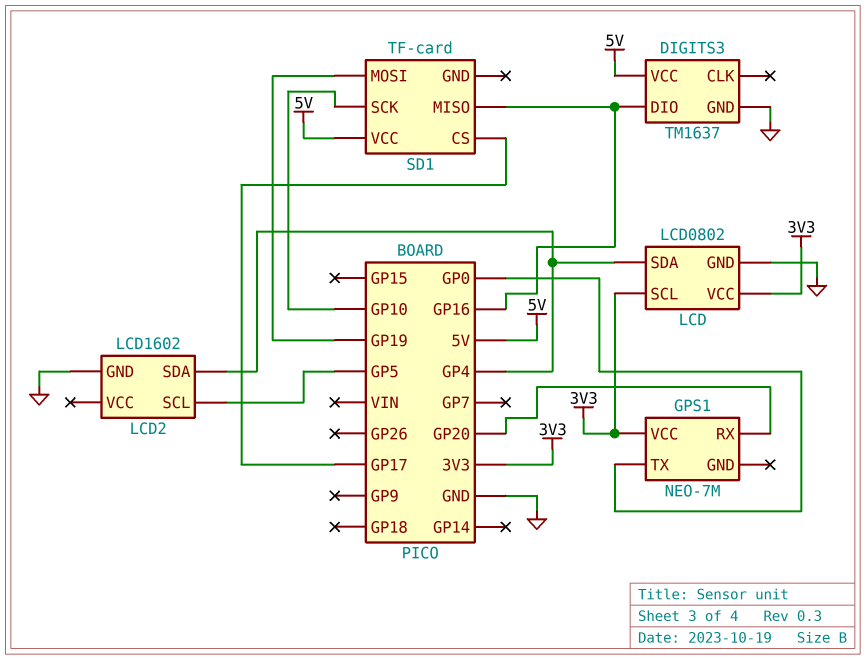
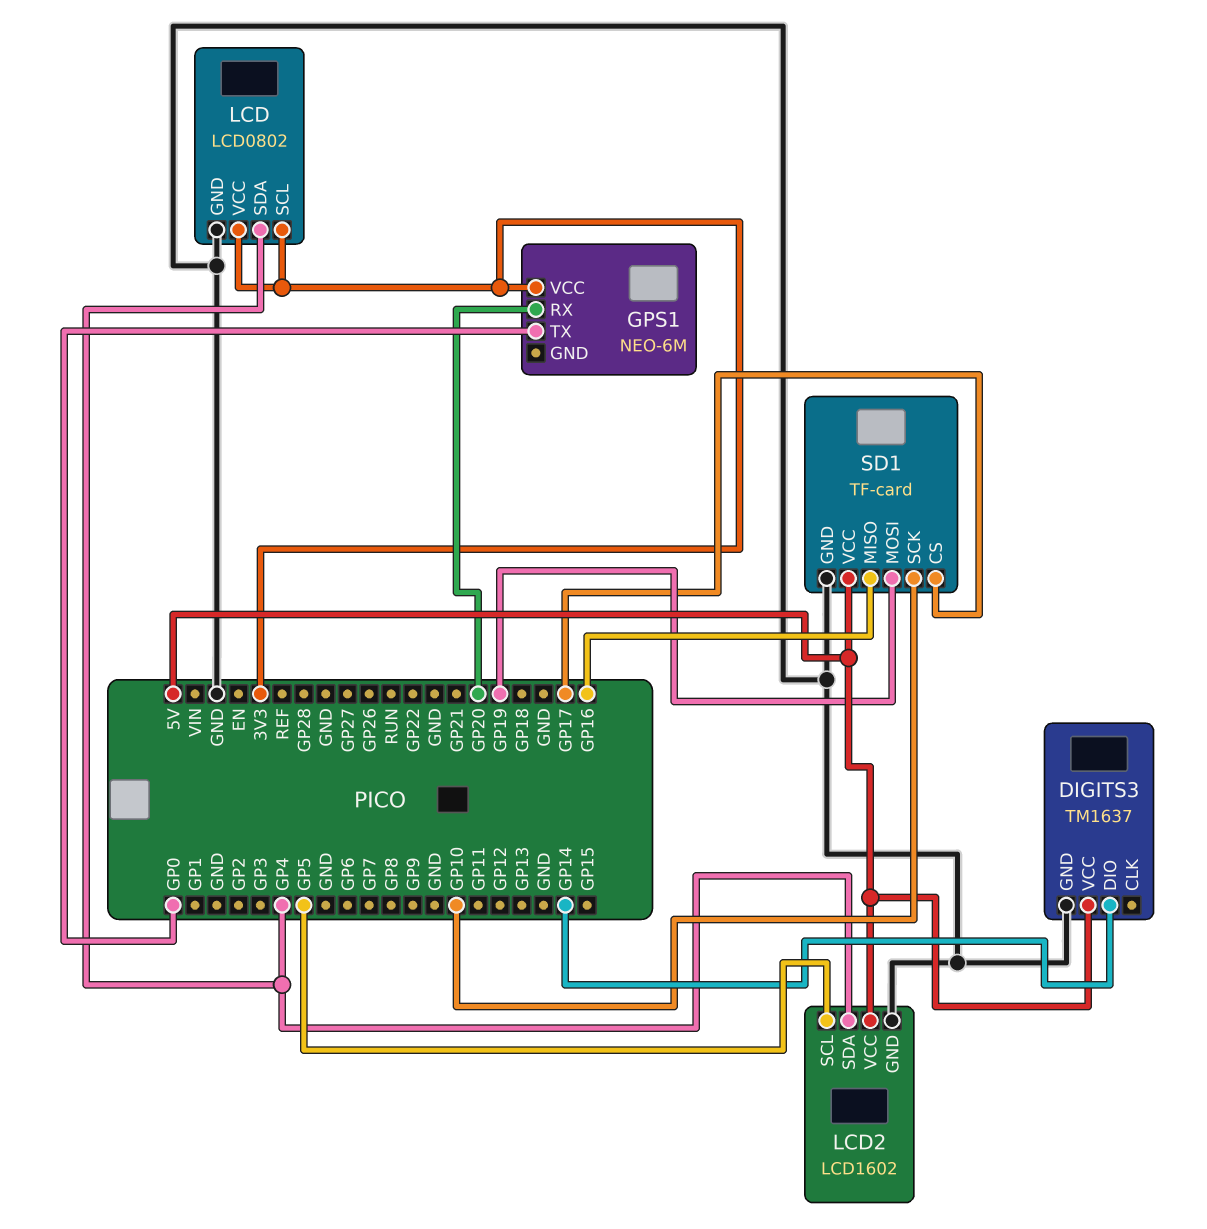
DIGITS3 pin DIO: GP16 -> GP14
GPS1: NEO-7M -> NEO-6M
LCD2 pin VCC: none -> 5V
SD1 pin GND: none -> GND

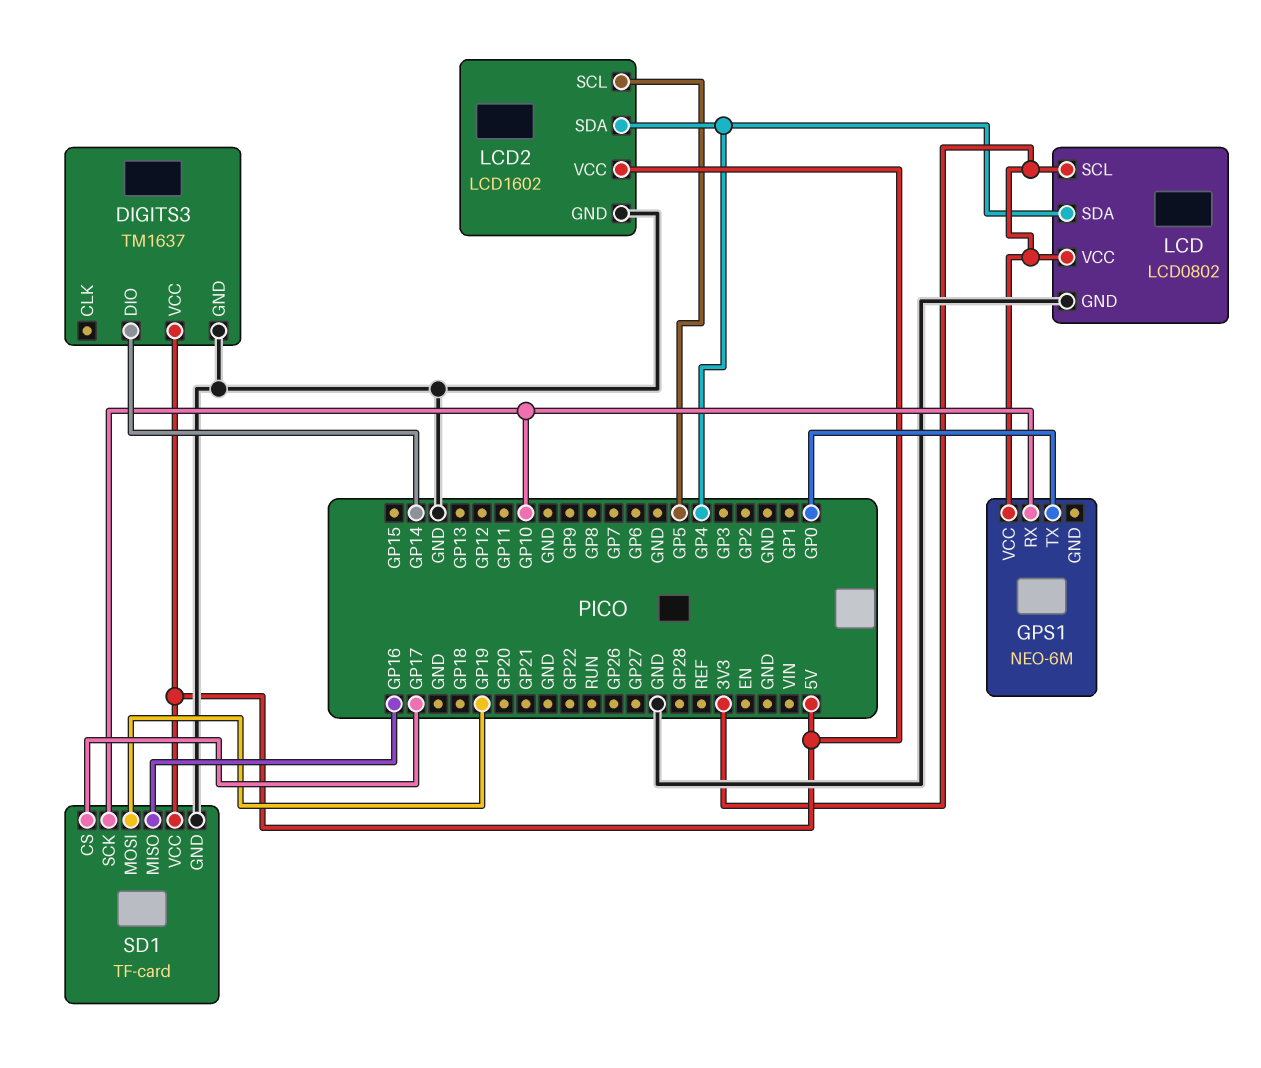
GPS1 pin RX: GP20 -> GP10

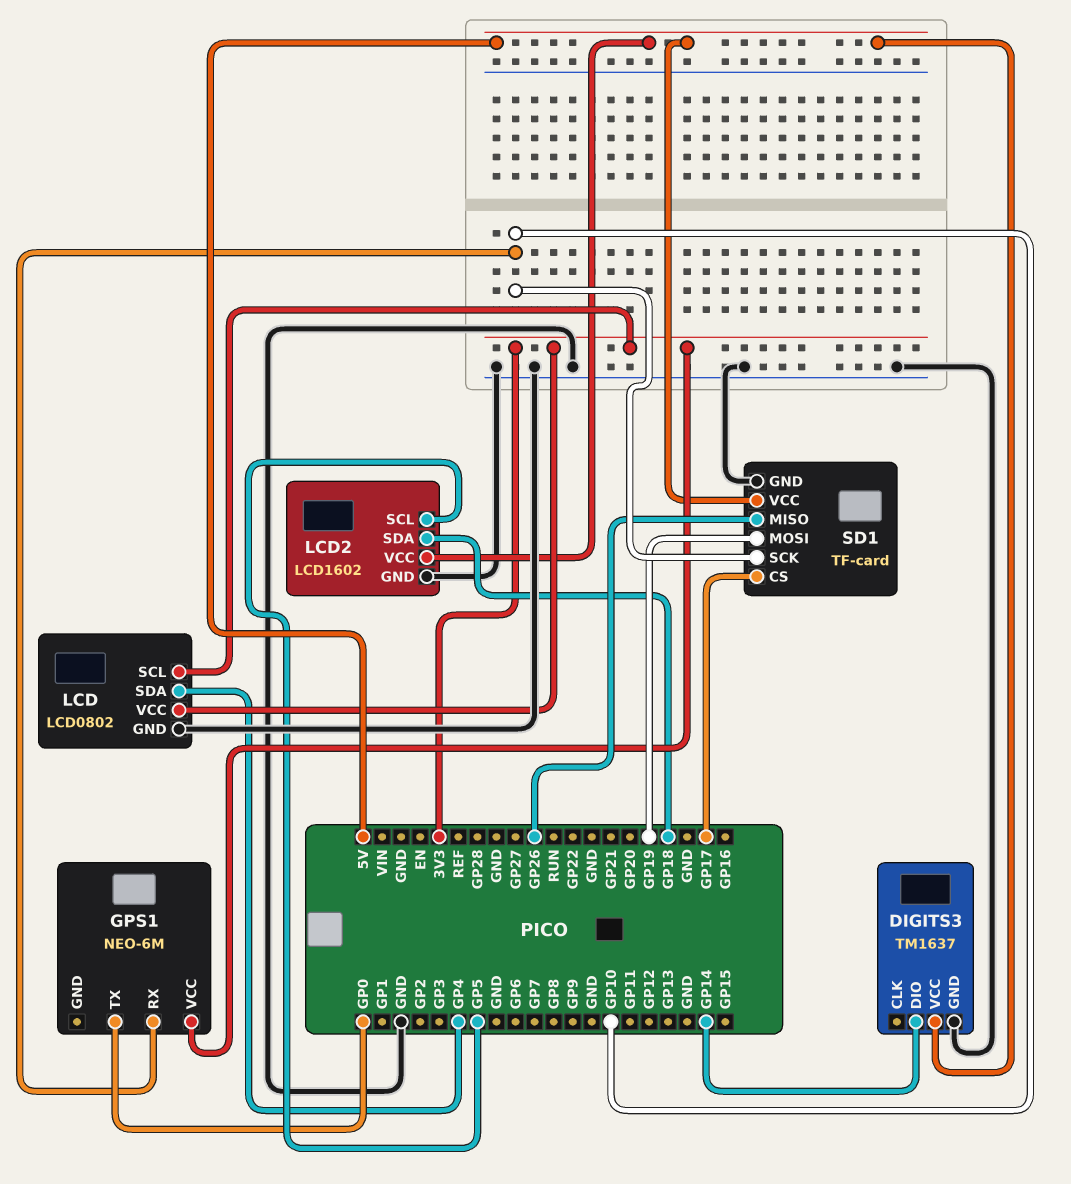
LCD2 pin SDA: GP4 -> GP18
SD1 pin MISO: GP16 -> GP26

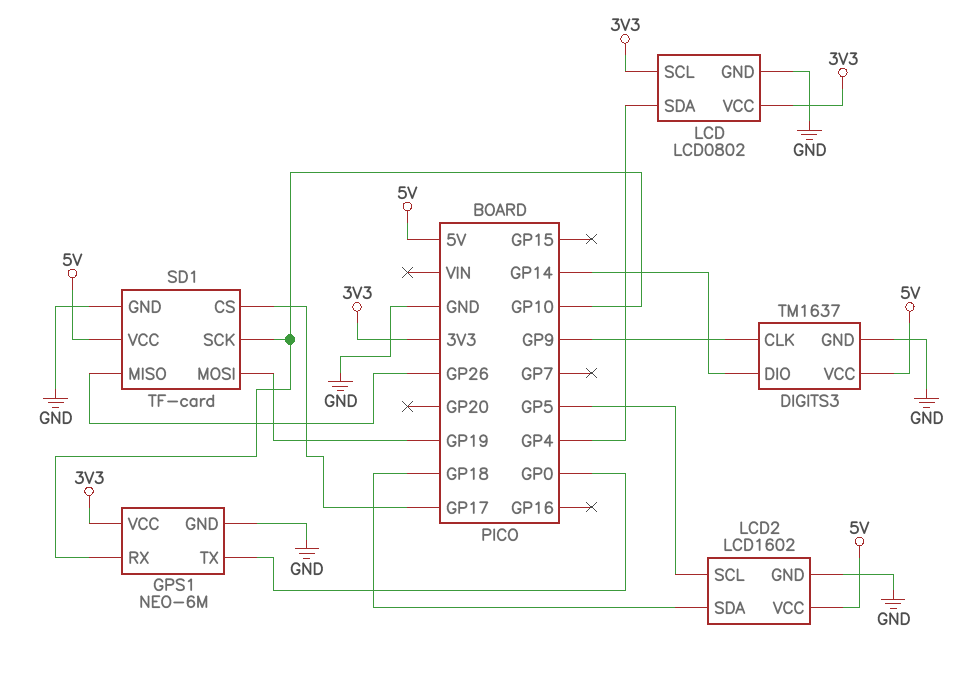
DIGITS3 pin CLK: none -> GP9
GPS1 pin GND: none -> GND

